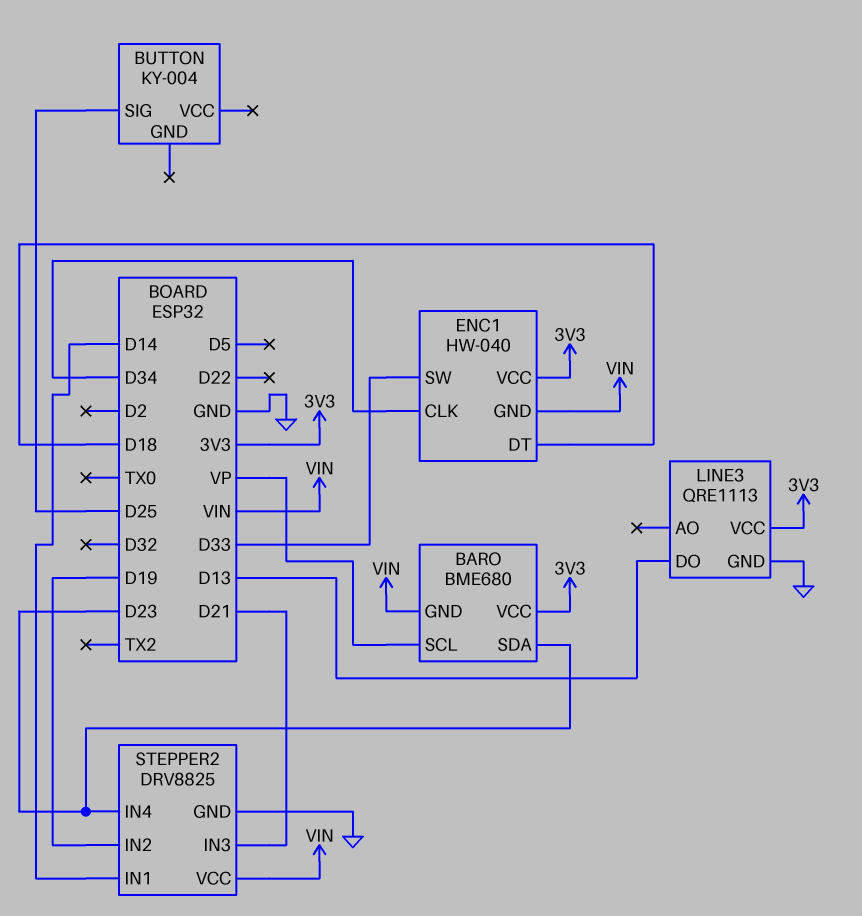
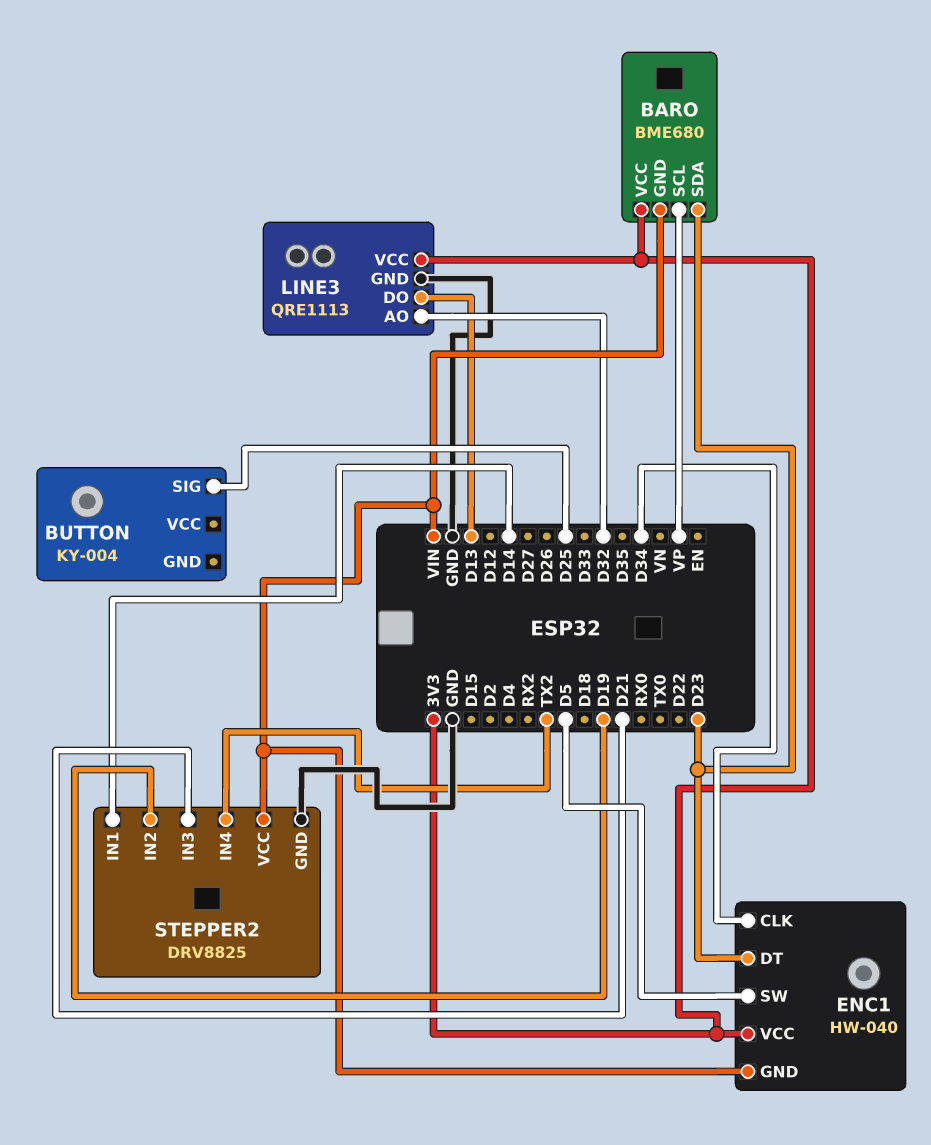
ENC1 pin DT: D18 -> D23
ENC1 pin SW: D33 -> D5
LINE3 pin AO: none -> D32
STEPPER2 pin IN4: D23 -> TX2

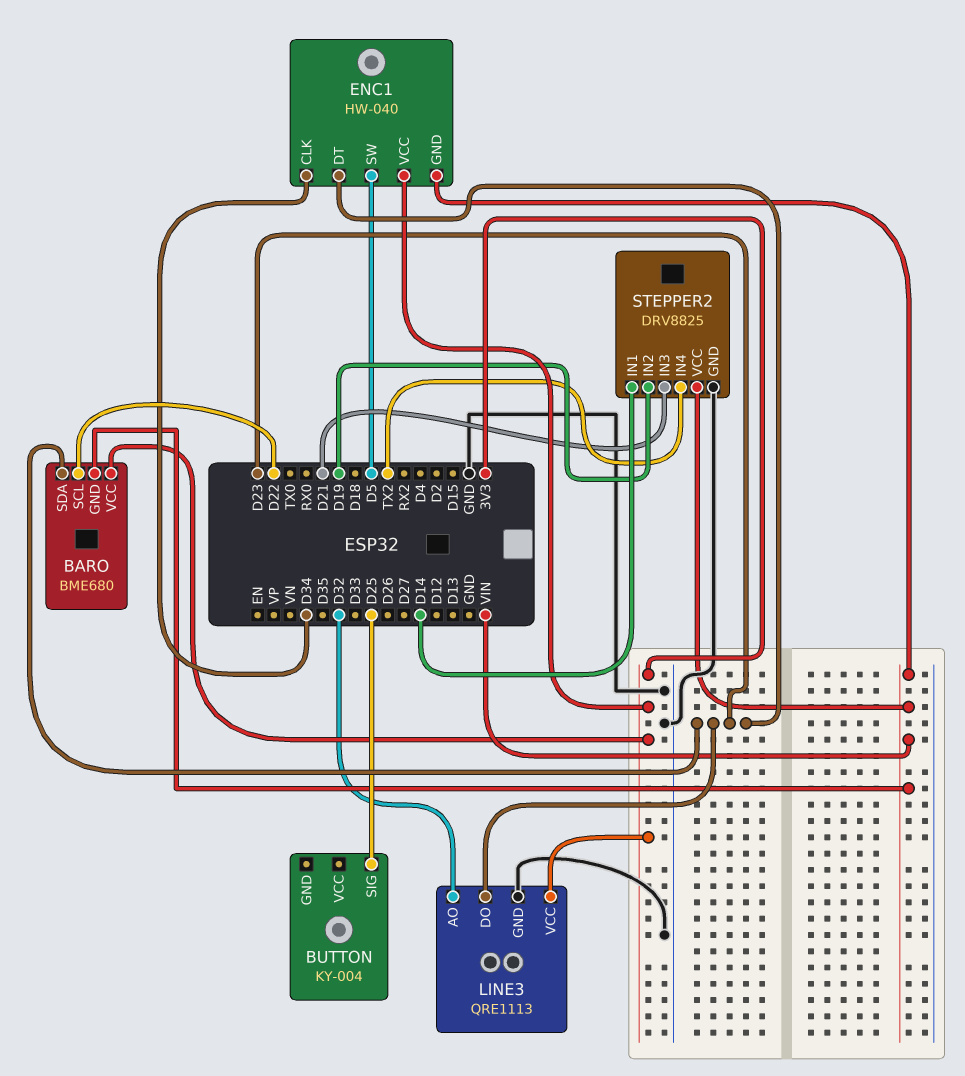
BARO pin SCL: VP -> D22
LINE3 pin DO: D13 -> D23

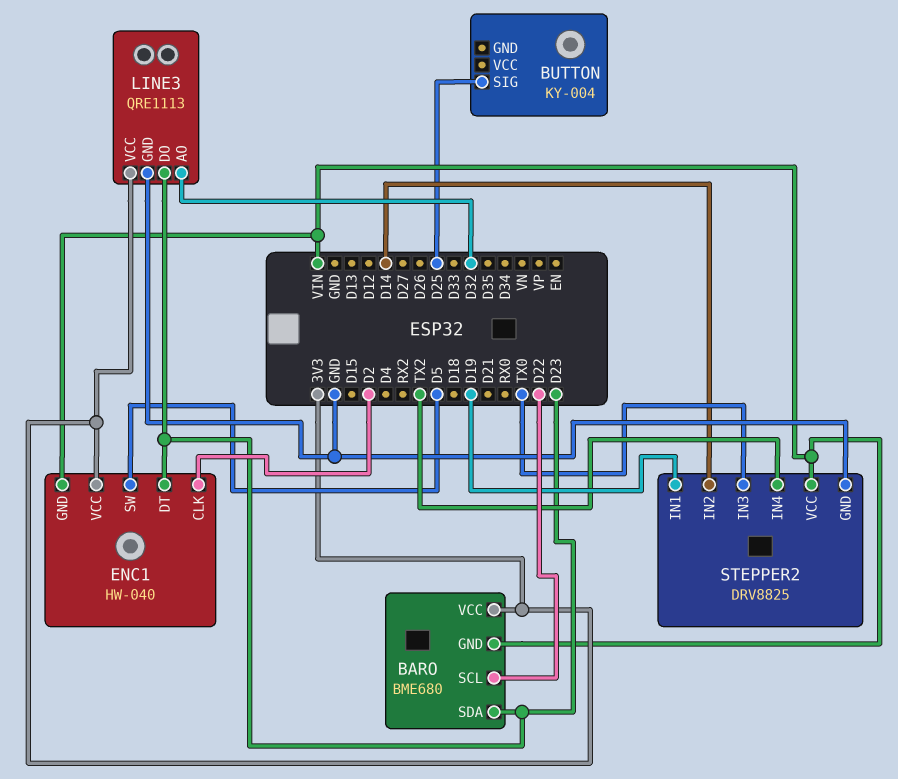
ENC1 pin CLK: D34 -> D2
STEPPER2 pin IN1: D14 -> D19
STEPPER2 pin IN2: D19 -> D14
STEPPER2 pin IN3: D21 -> TX0

